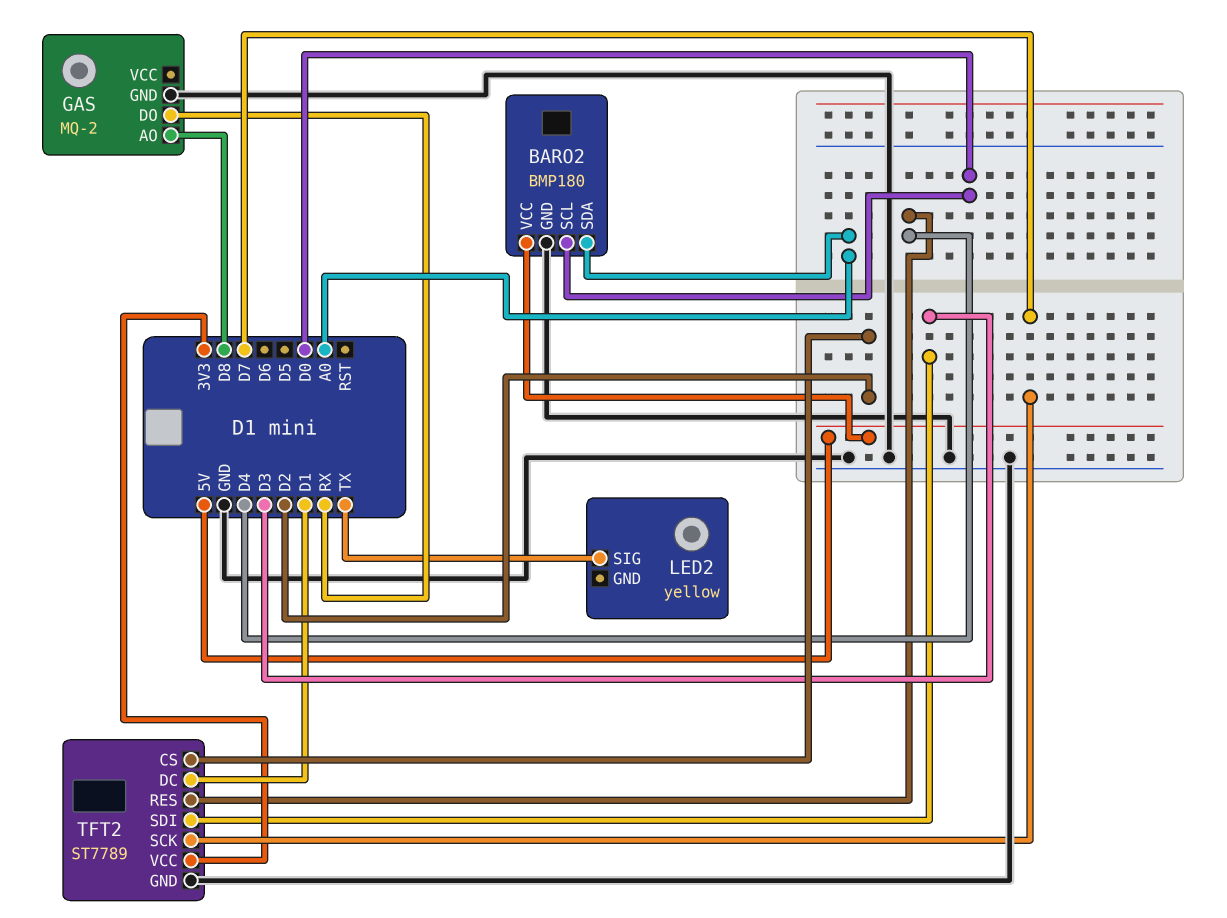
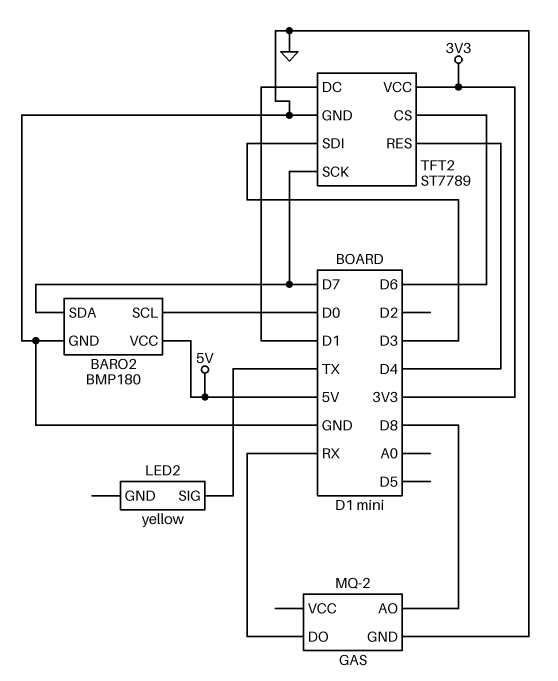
BARO2 pin SDA: A0 -> D7
TFT2 pin CS: D2 -> D6

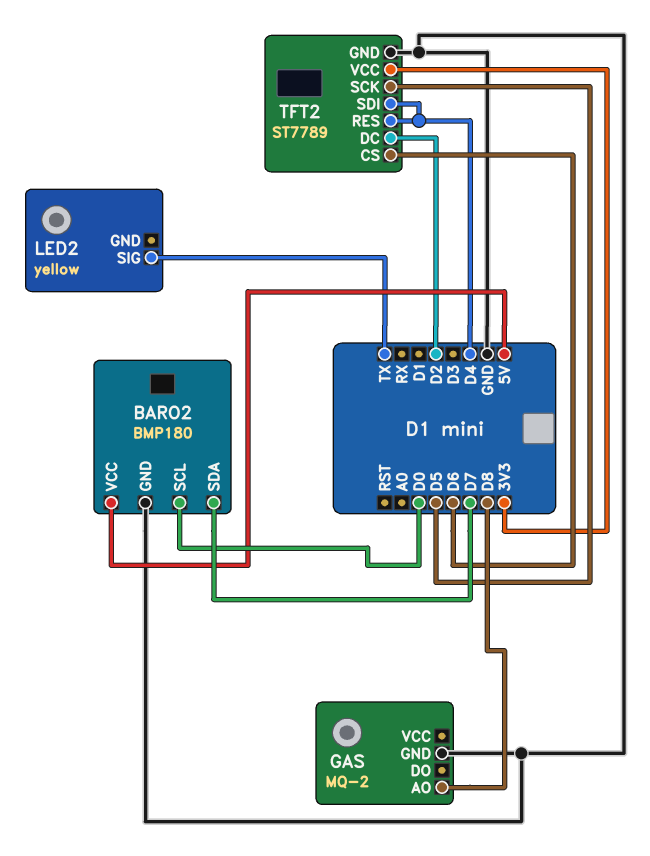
GAS pin DO: RX -> none
TFT2 pin DC: D1 -> D2
TFT2 pin SCK: D7 -> D5
TFT2 pin SDI: D3 -> D4

